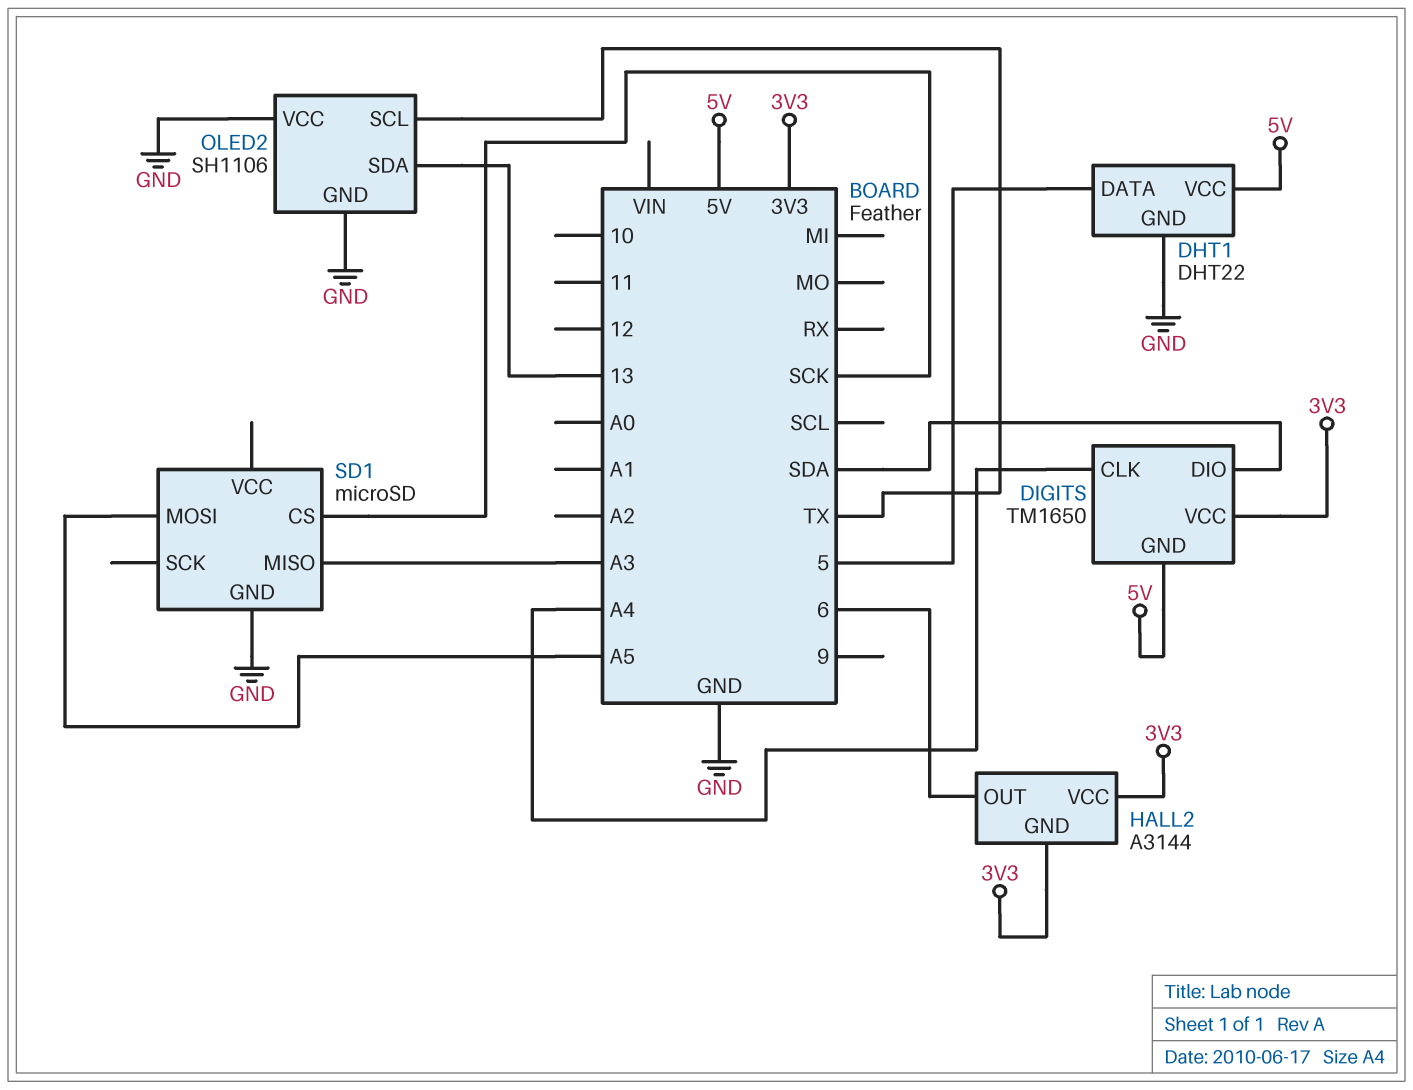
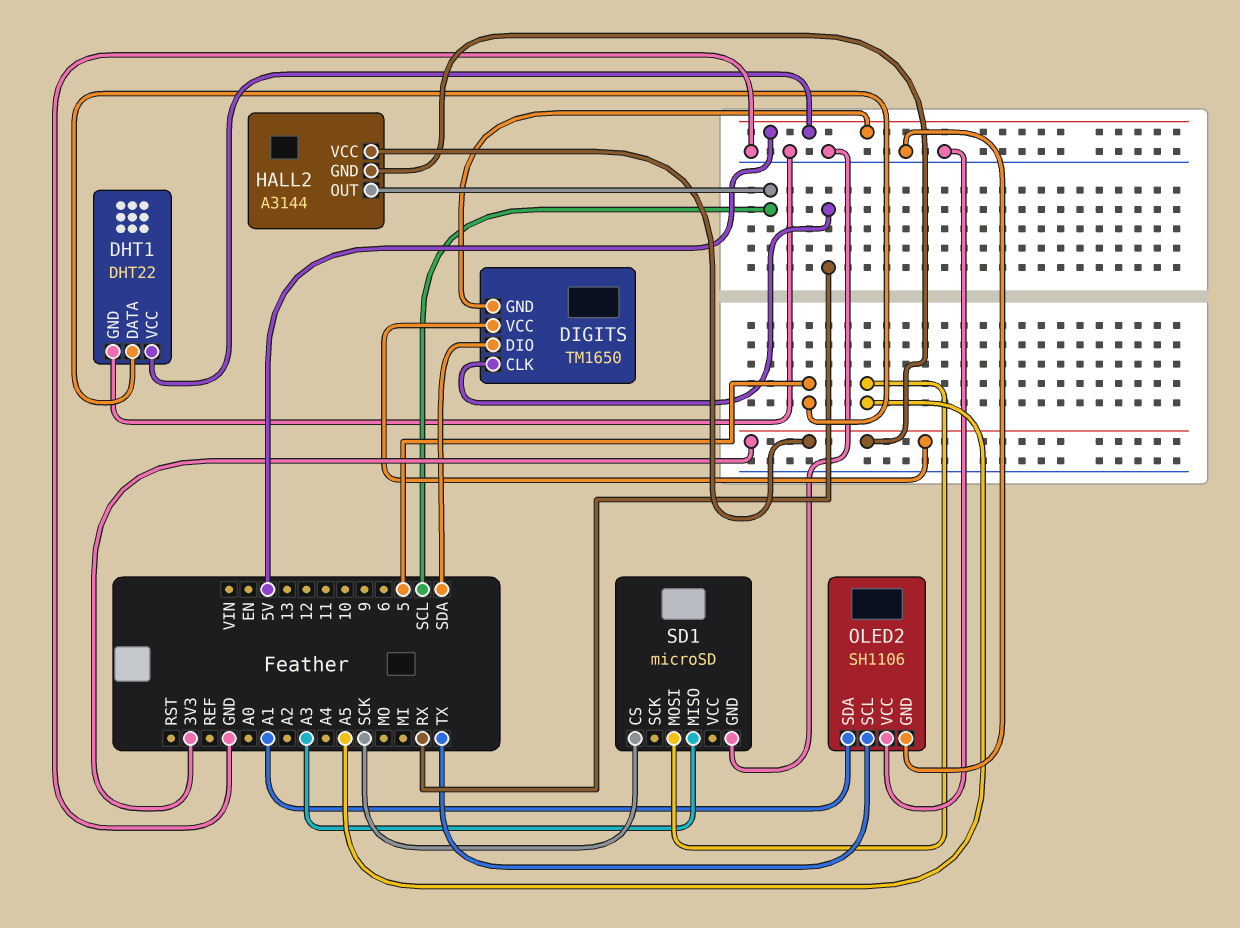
DIGITS pin CLK: A4 -> RX
HALL2 pin OUT: 6 -> SCL
OLED2 pin SDA: 13 -> A1

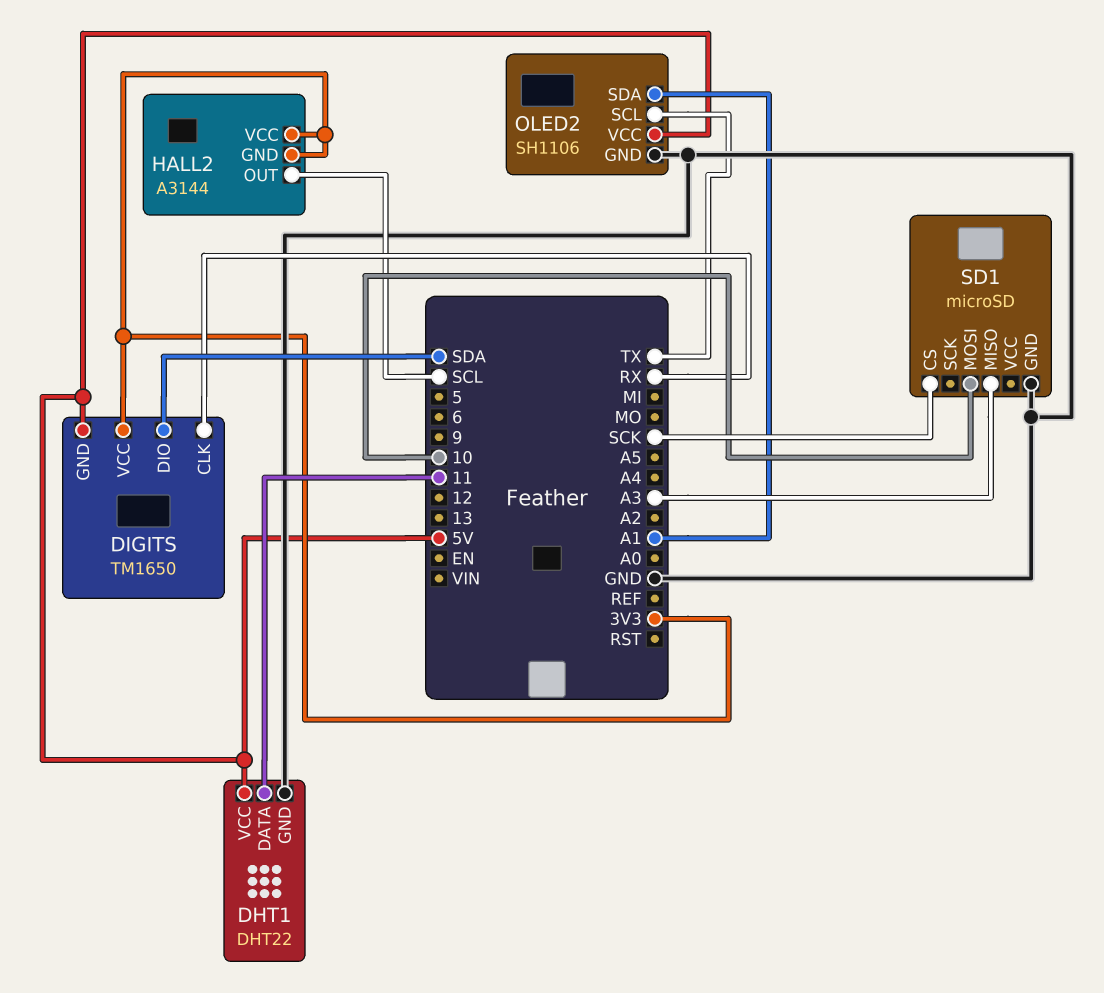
DHT1 pin DATA: 5 -> 11
OLED2 pin VCC: GND -> 5V
SD1 pin MOSI: A5 -> 10

